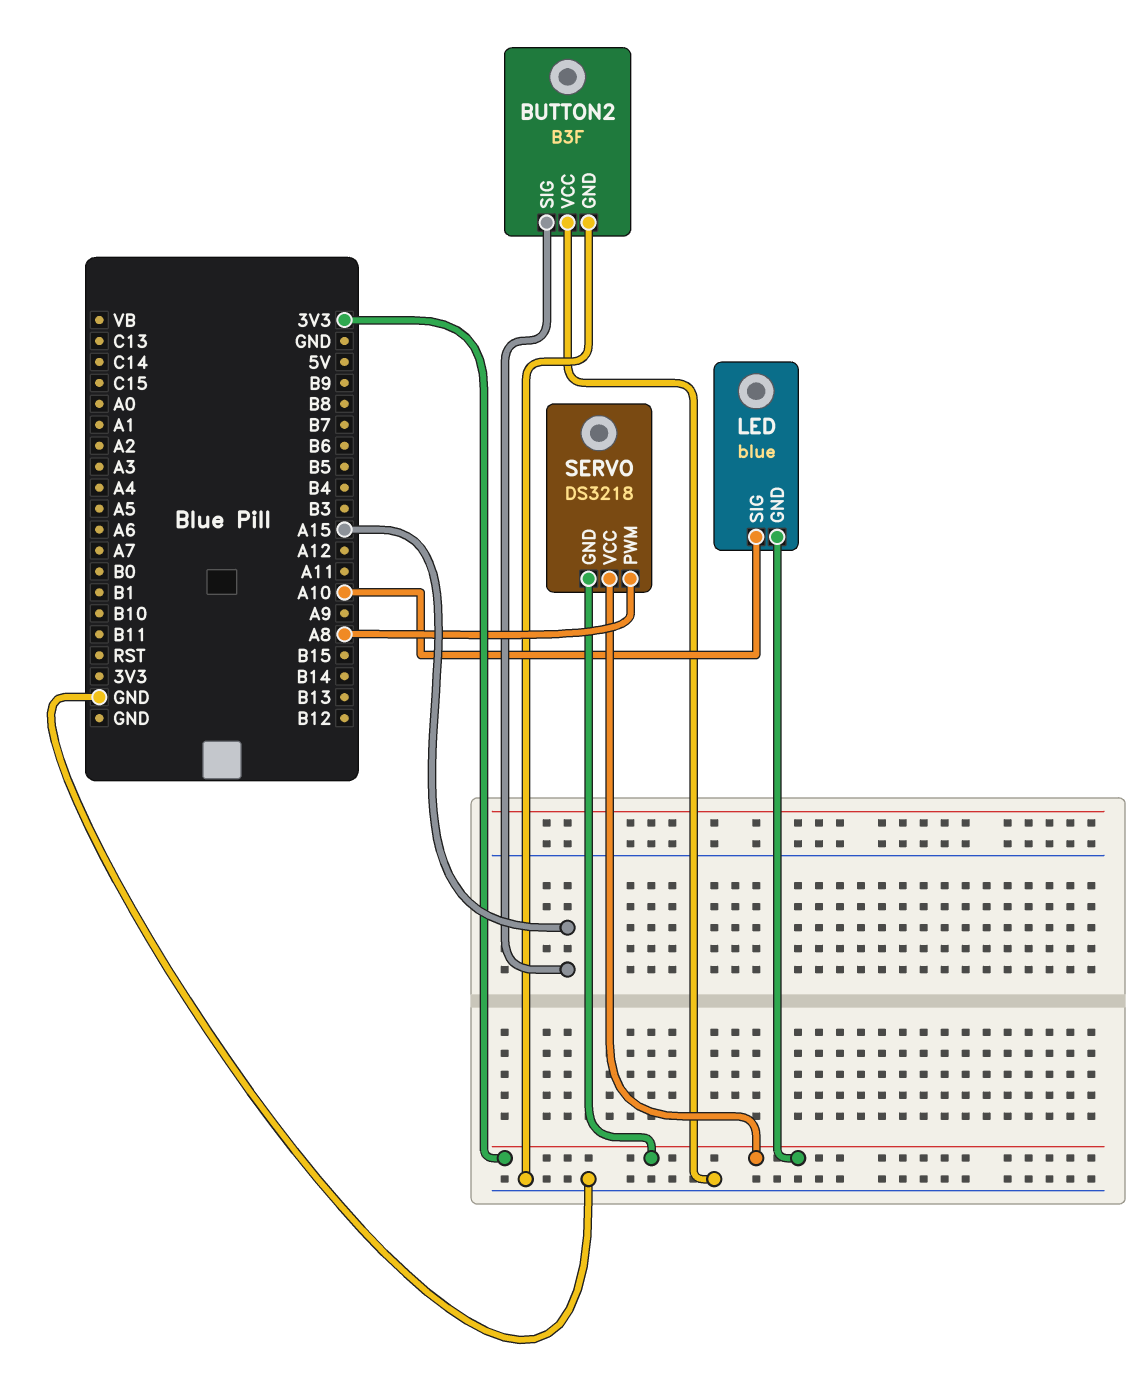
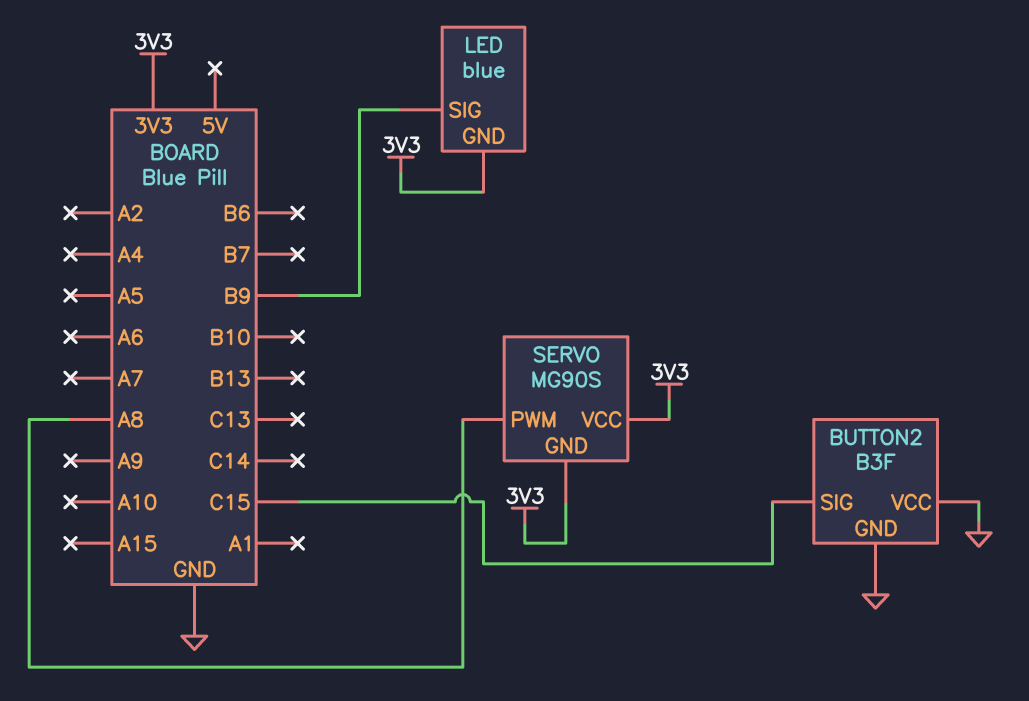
BUTTON2 pin SIG: A15 -> C15
LED pin SIG: A10 -> B9
SERVO: DS3218 -> MG90S

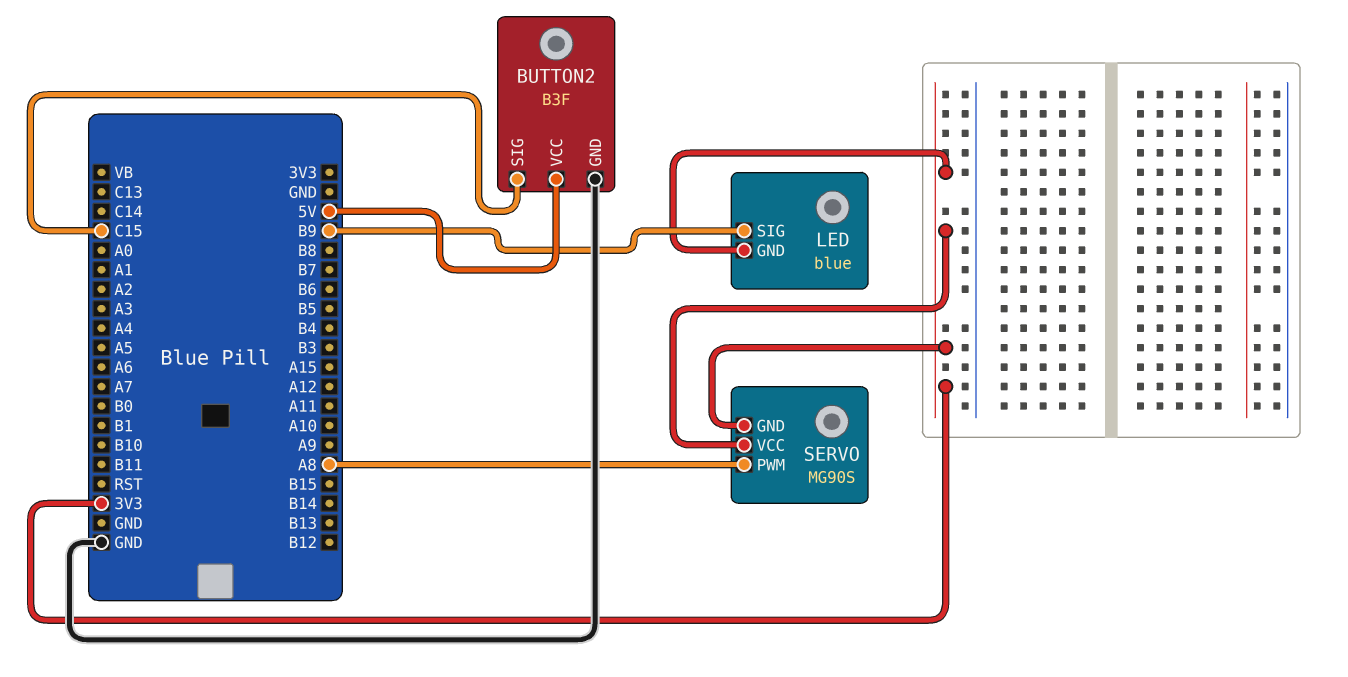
BUTTON2 pin VCC: GND -> 5V

